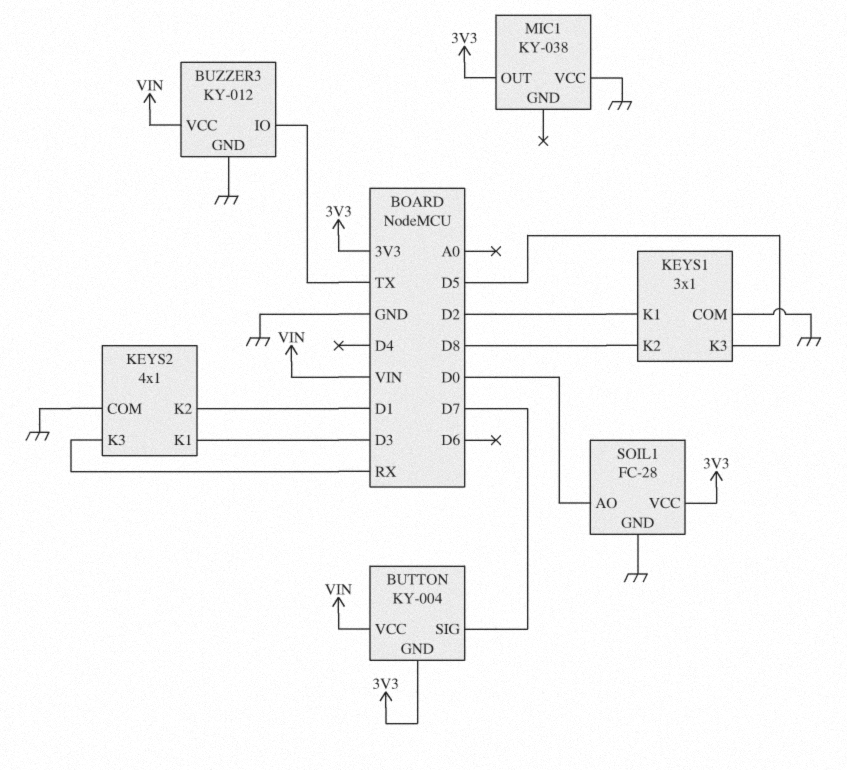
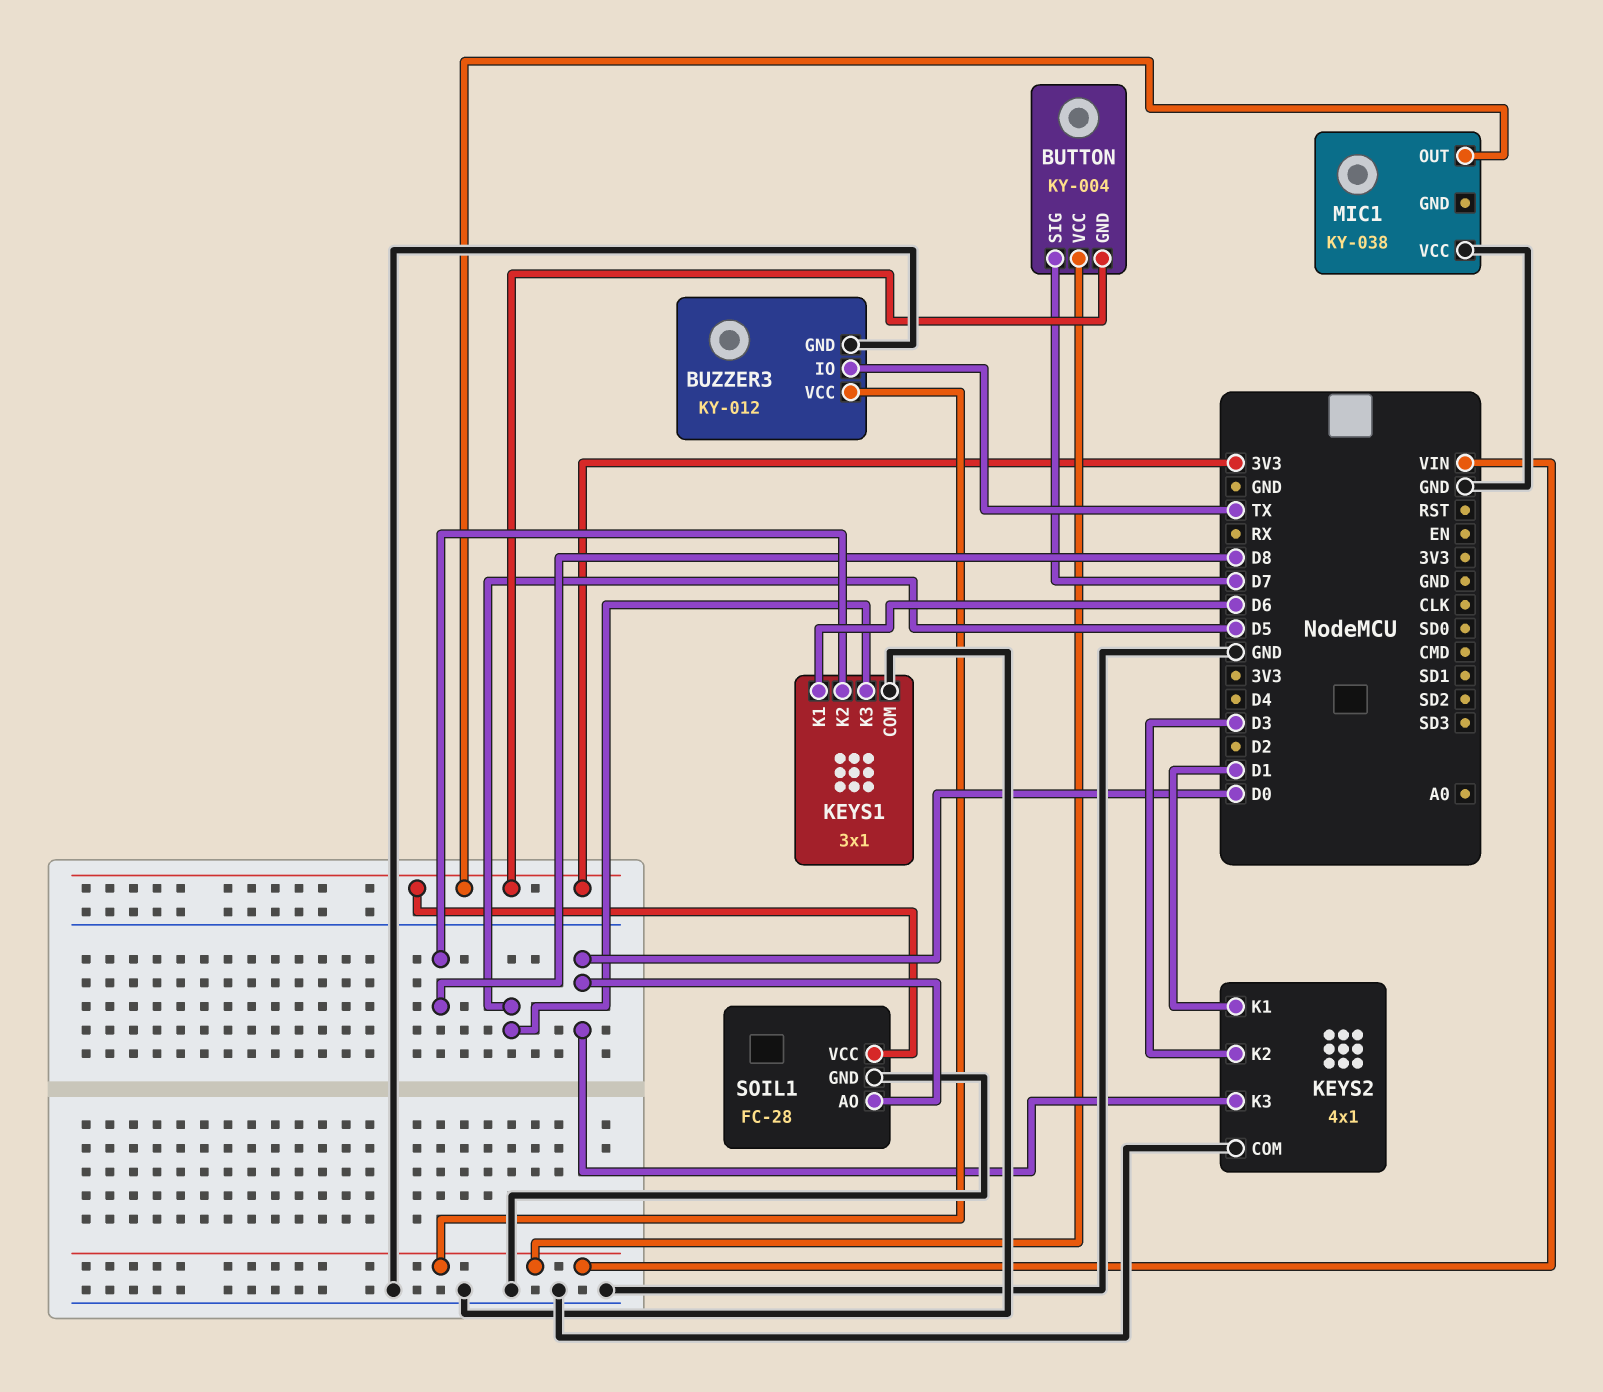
KEYS1 pin K1: D2 -> D6
KEYS2 pin K1: D3 -> D1
KEYS2 pin K2: D1 -> D3
KEYS2 pin K3: RX -> D0

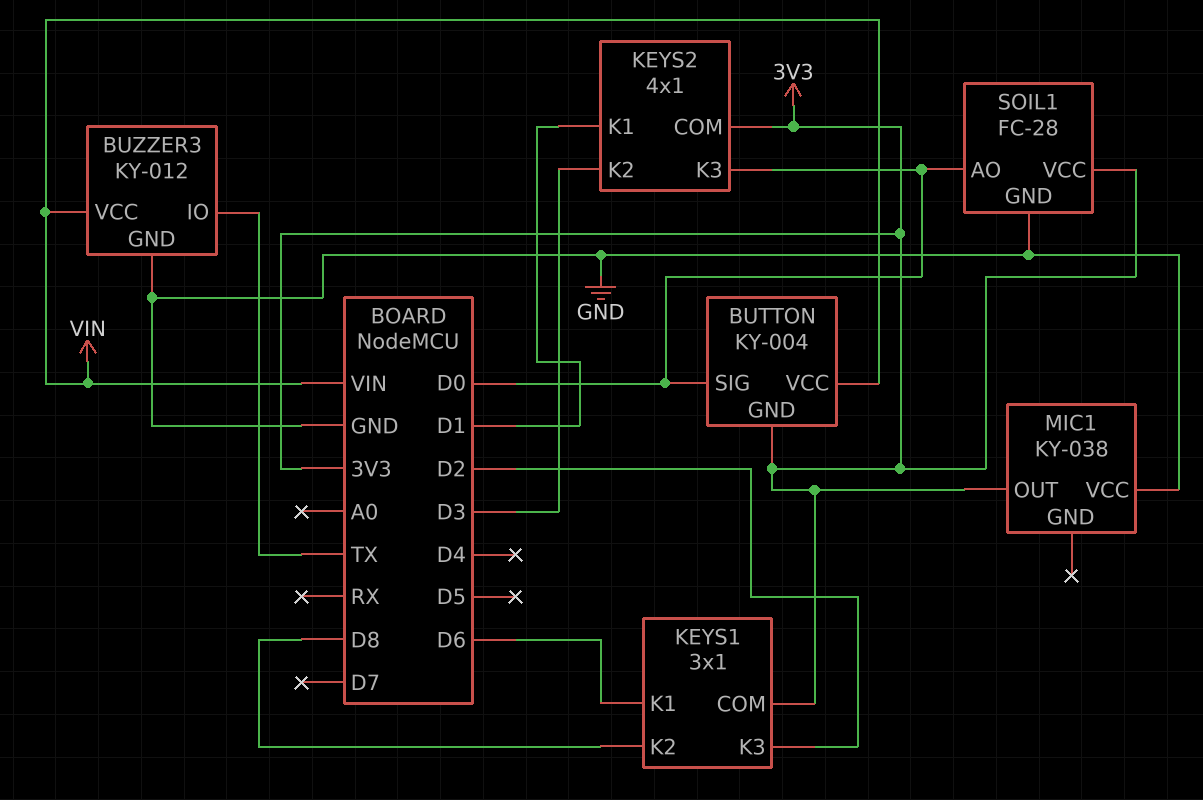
BUTTON pin SIG: D7 -> D0
KEYS1 pin COM: GND -> 3V3
KEYS1 pin K3: D5 -> D2
KEYS2 pin COM: GND -> 3V3

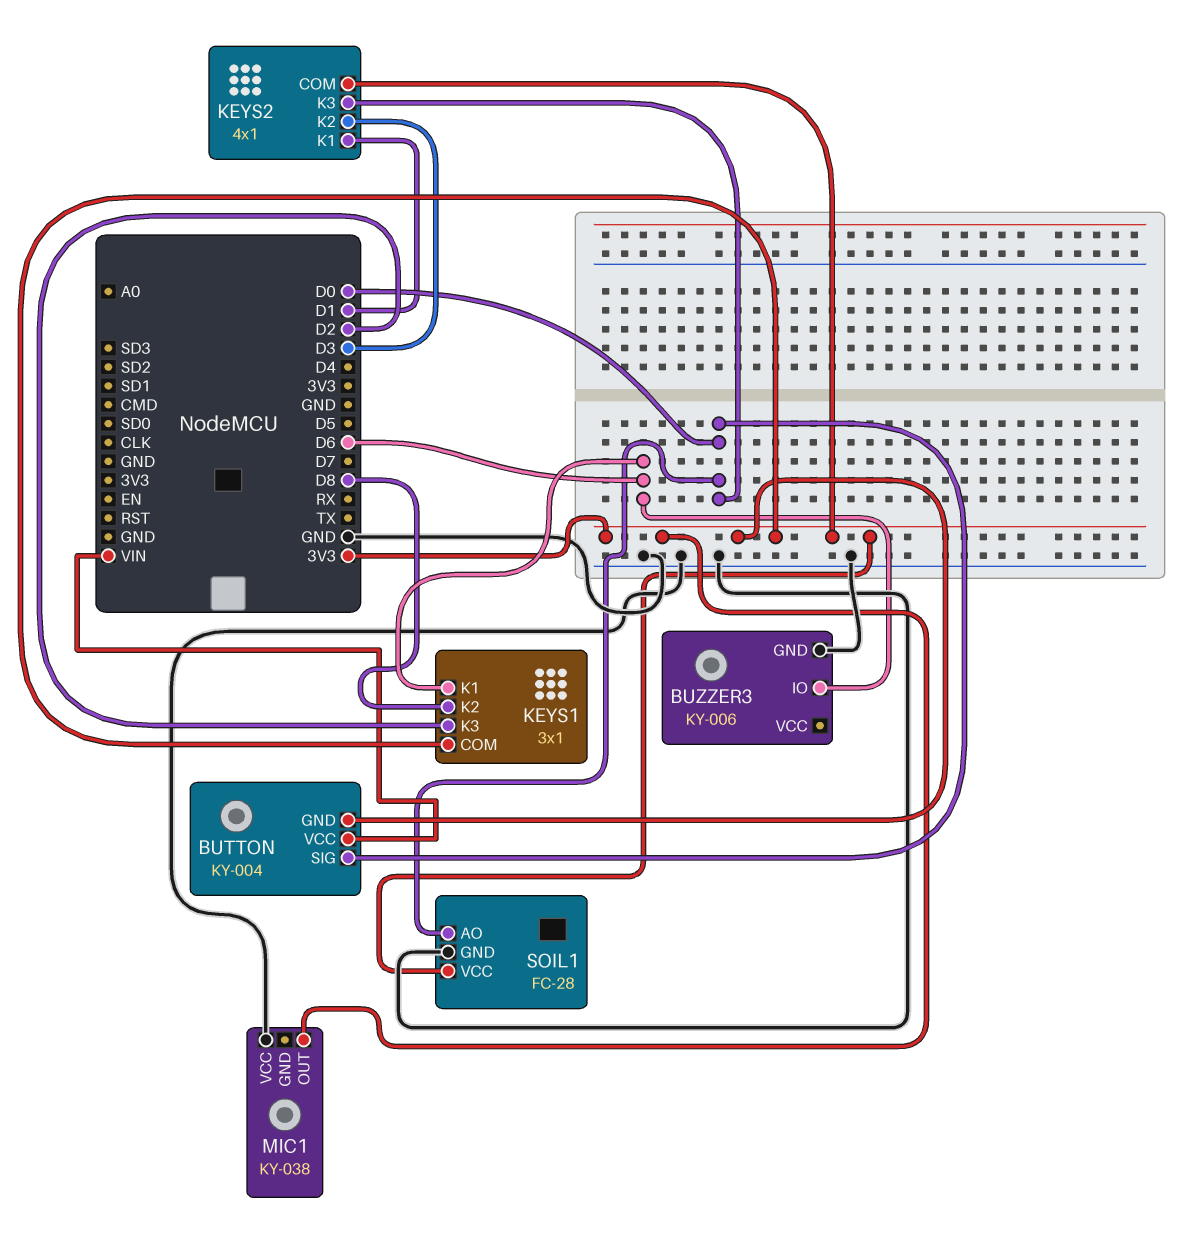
BUZZER3: KY-012 -> KY-006
BUZZER3 pin IO: TX -> D6
BUZZER3 pin VCC: VIN -> none

